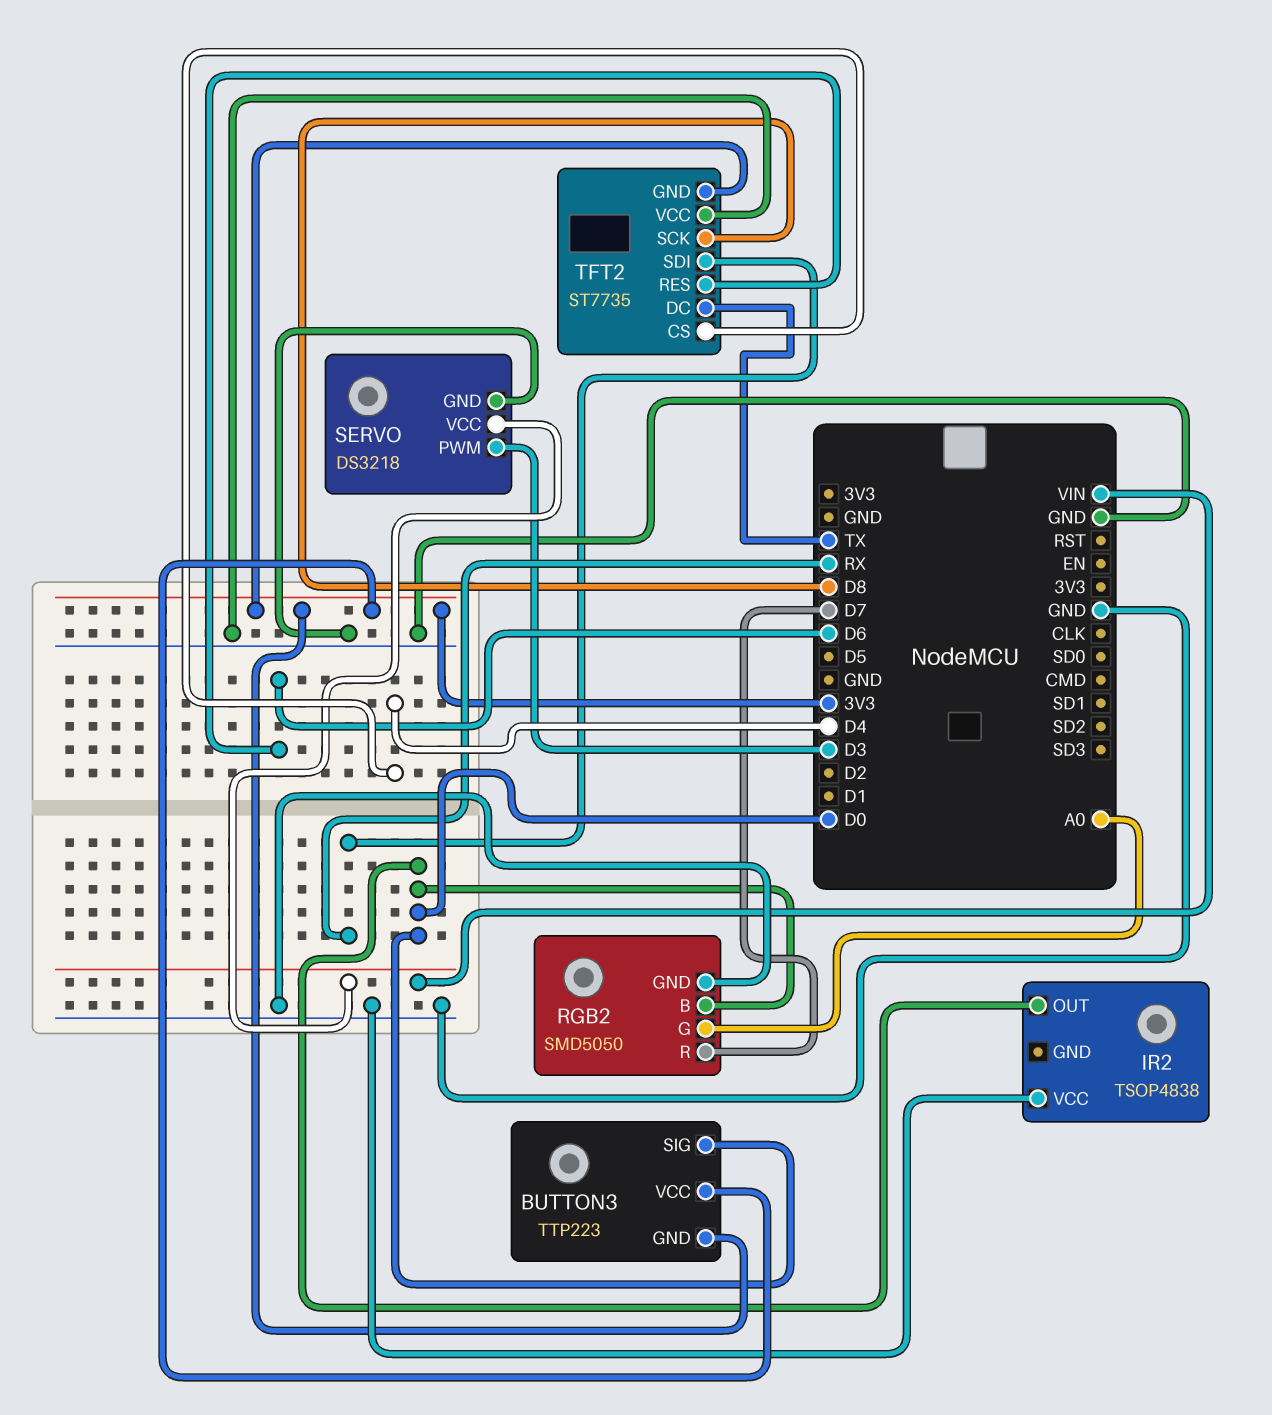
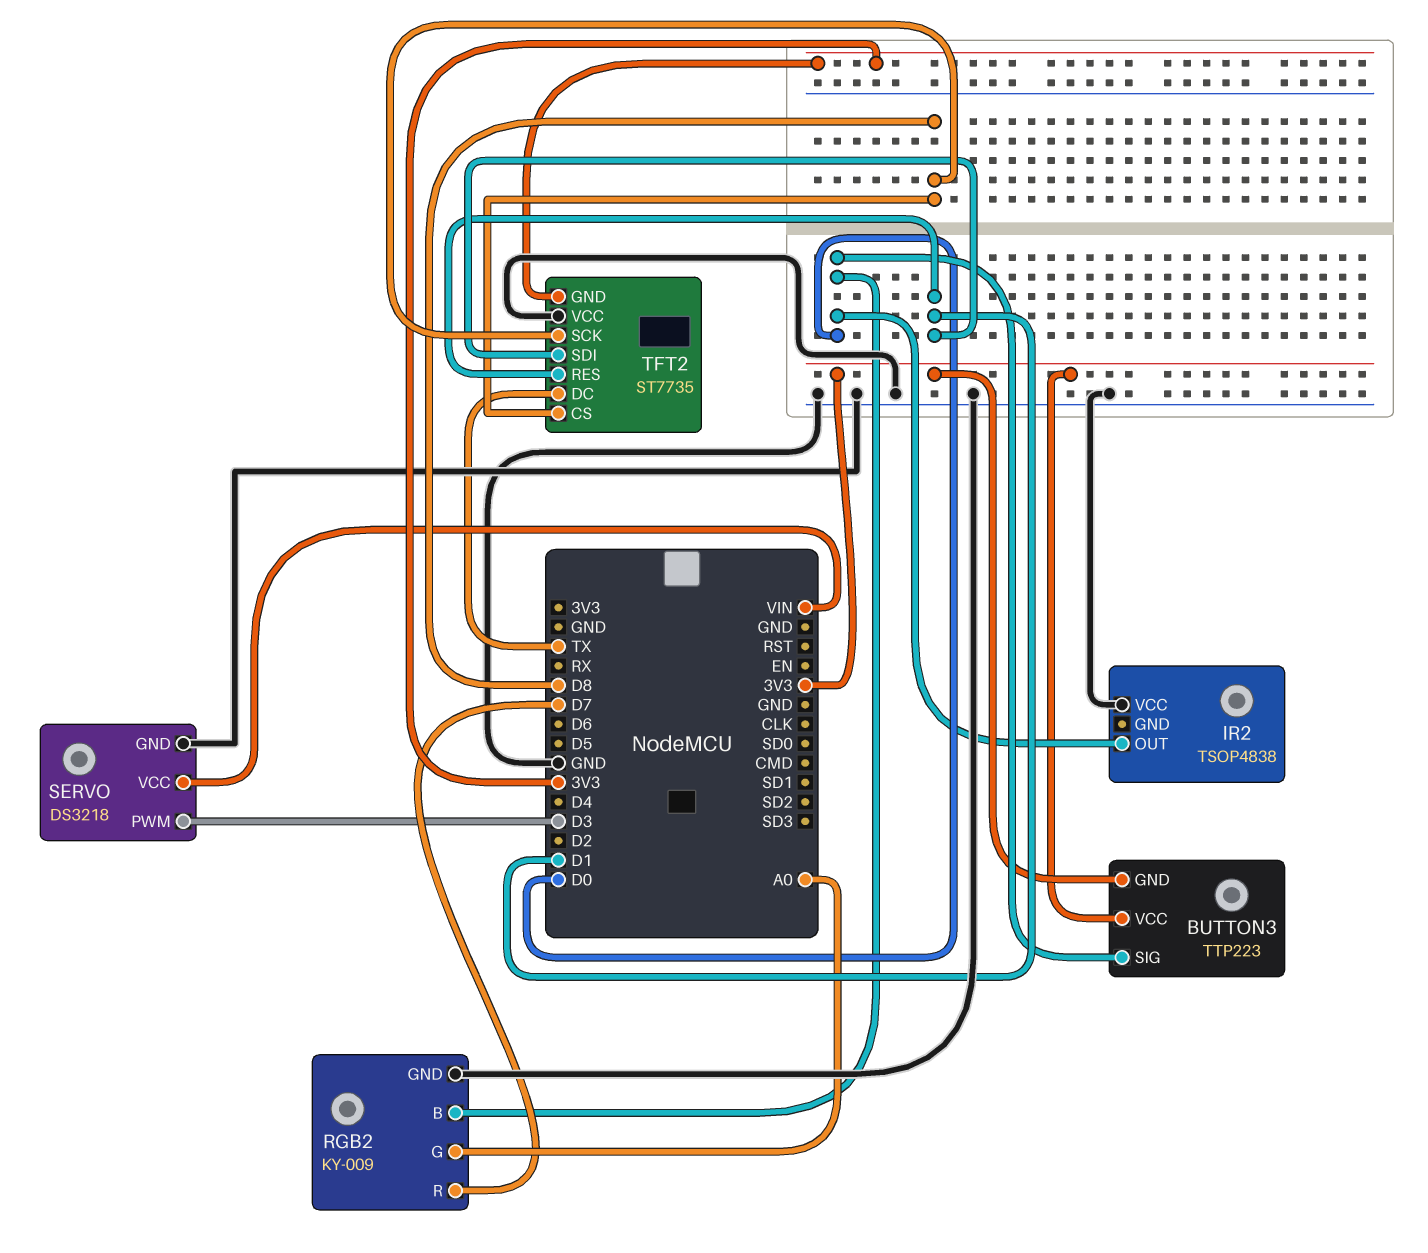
RGB2: SMD5050 -> KY-009
TFT2 pin CS: D4 -> D8
TFT2 pin RES: D6 -> D1
TFT2 pin SDI: RX -> D1

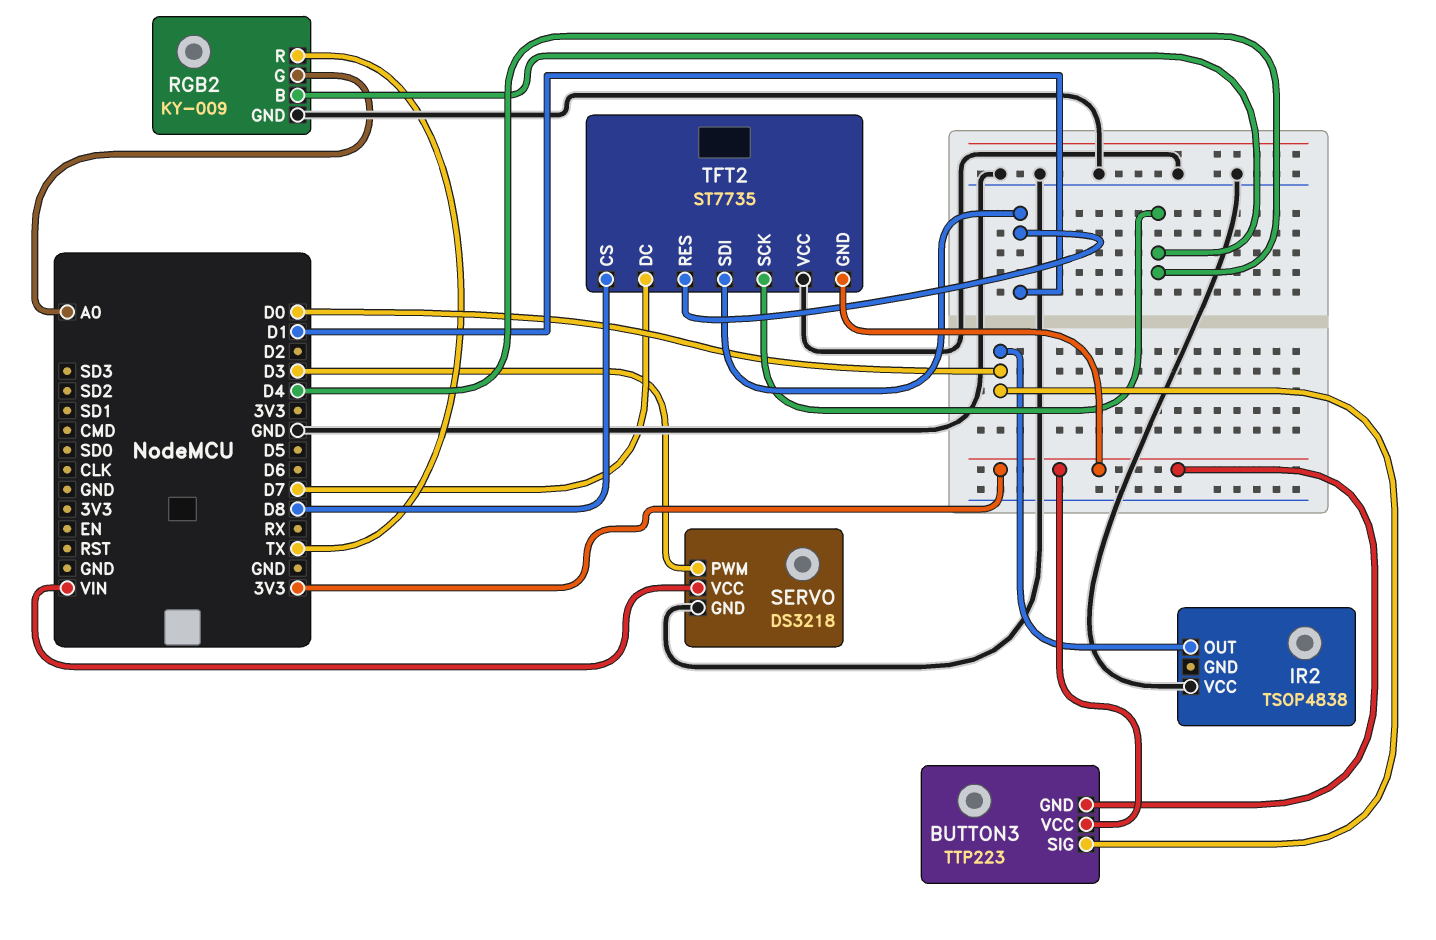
RGB2 pin B: D0 -> D4
RGB2 pin R: D7 -> TX
TFT2 pin DC: TX -> D7
TFT2 pin SCK: D8 -> D4

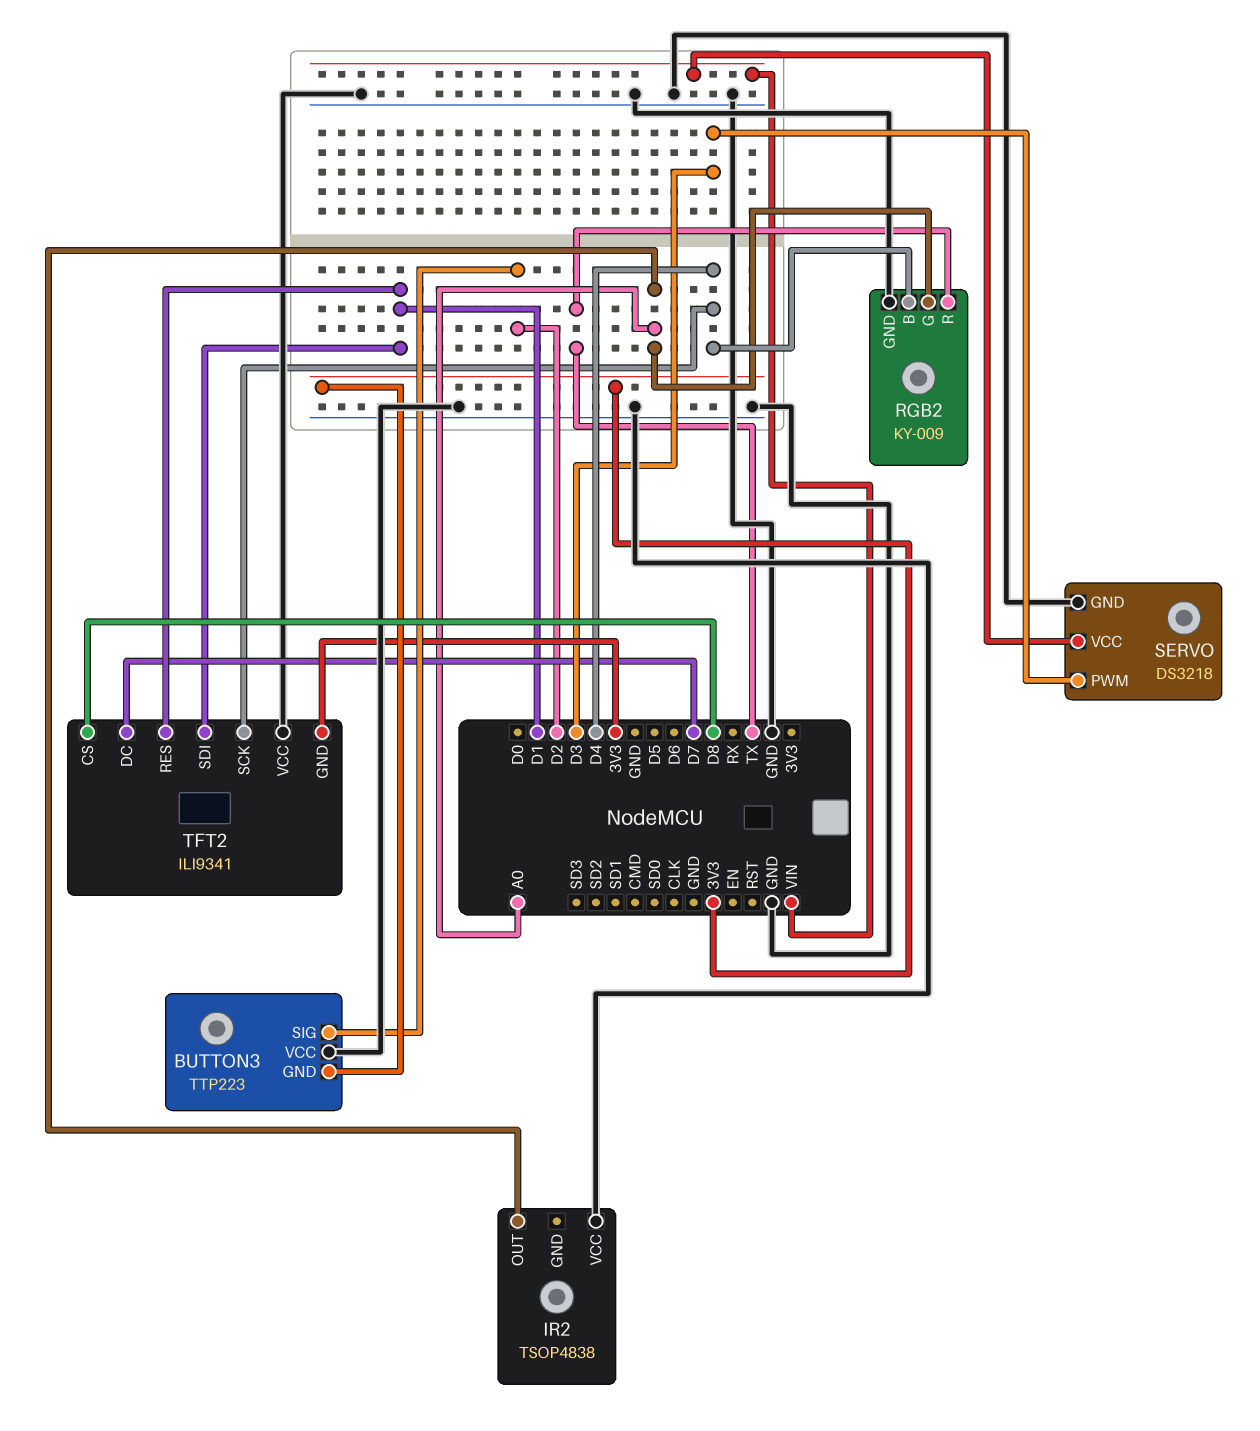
BUTTON3 pin SIG: D0 -> D2
BUTTON3 pin VCC: 3V3 -> GND
IR2 pin OUT: D0 -> A0
TFT2: ST7735 -> ILI9341

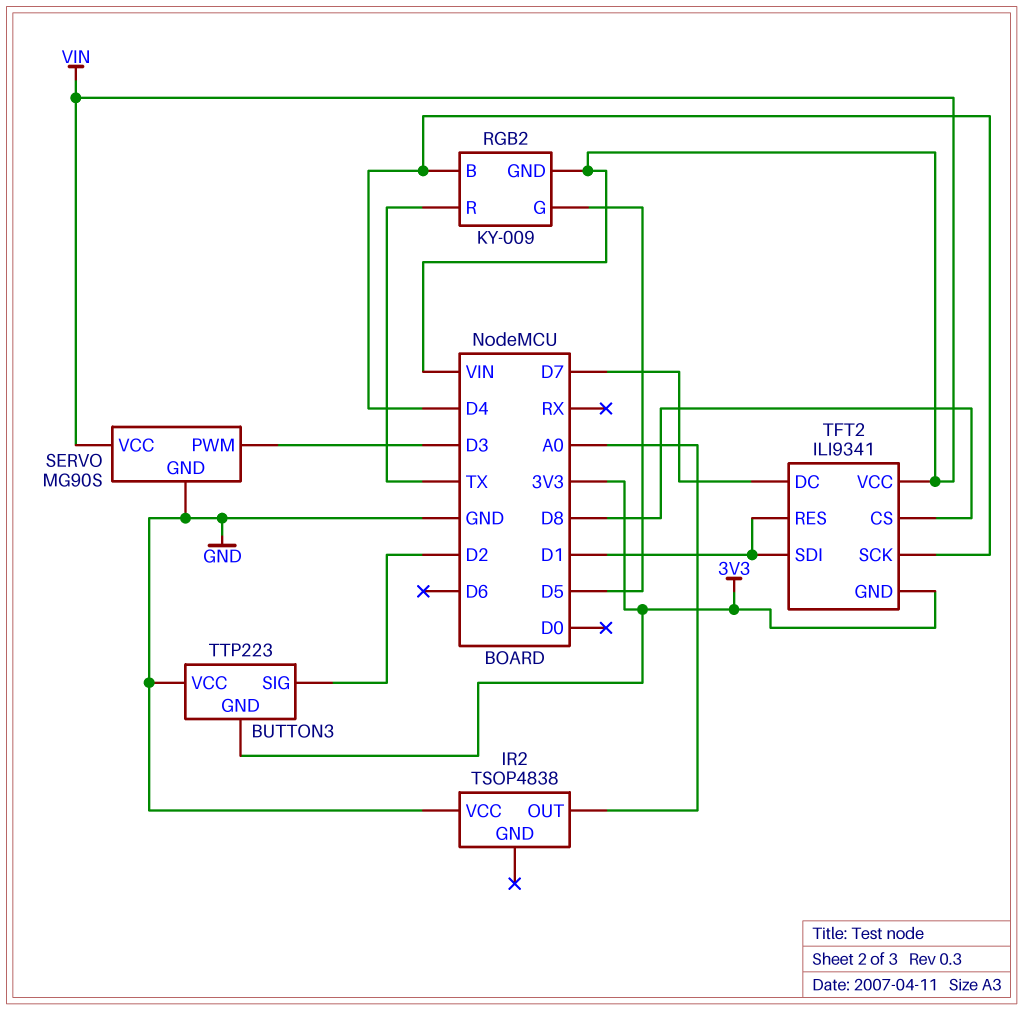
RGB2 pin G: A0 -> D5
RGB2 pin GND: GND -> VIN
SERVO: DS3218 -> MG90S
TFT2 pin VCC: GND -> VIN

